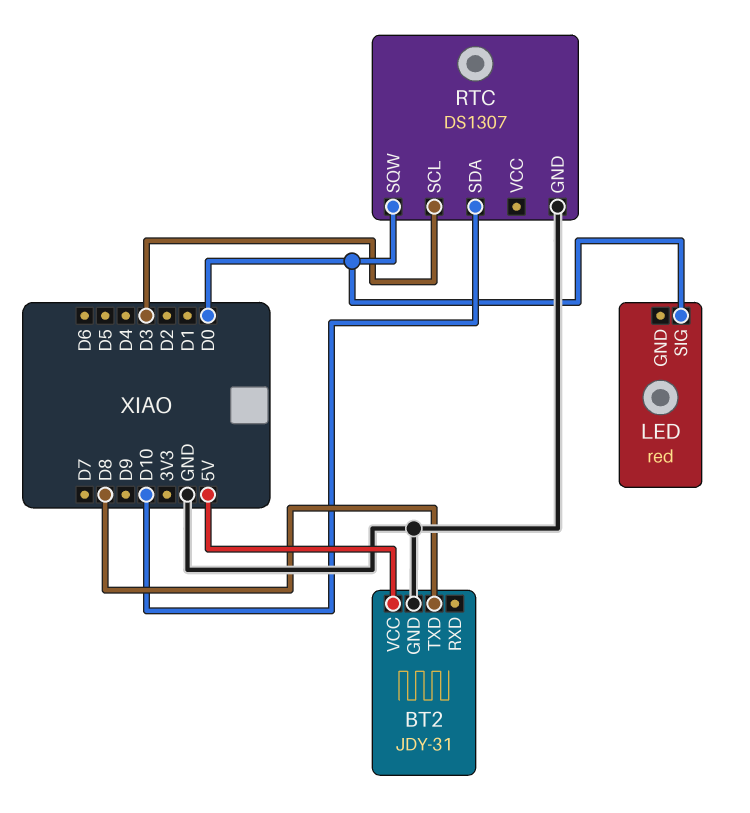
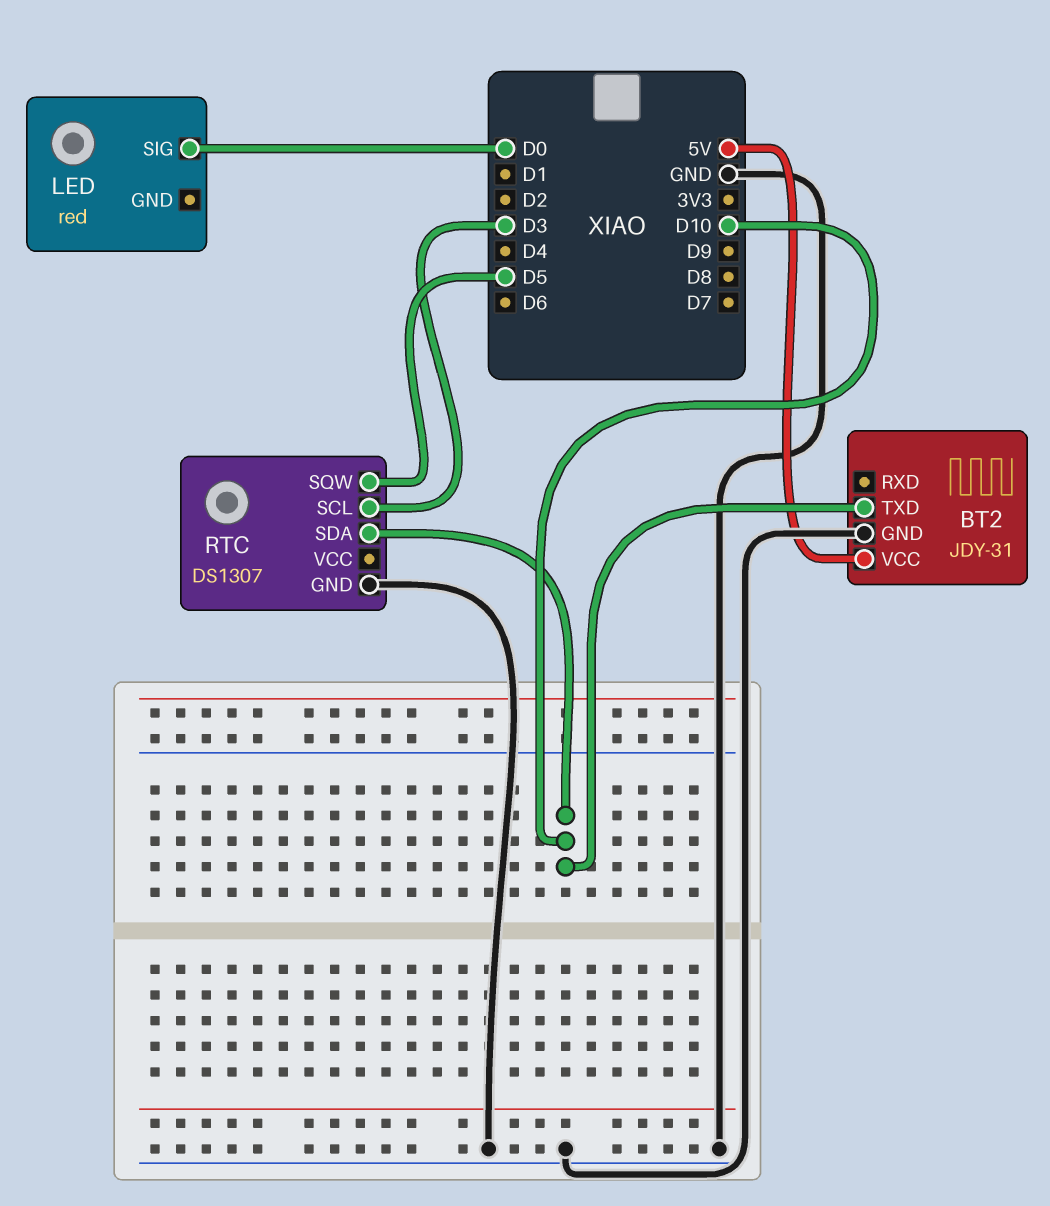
BT2 pin TXD: D8 -> D10
RTC pin SQW: D0 -> D5

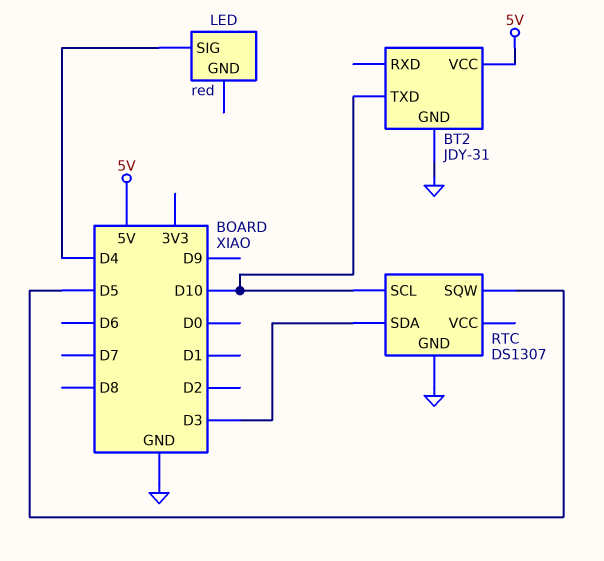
LED pin SIG: D0 -> D4
RTC pin SCL: D3 -> D10
RTC pin SDA: D10 -> D3

